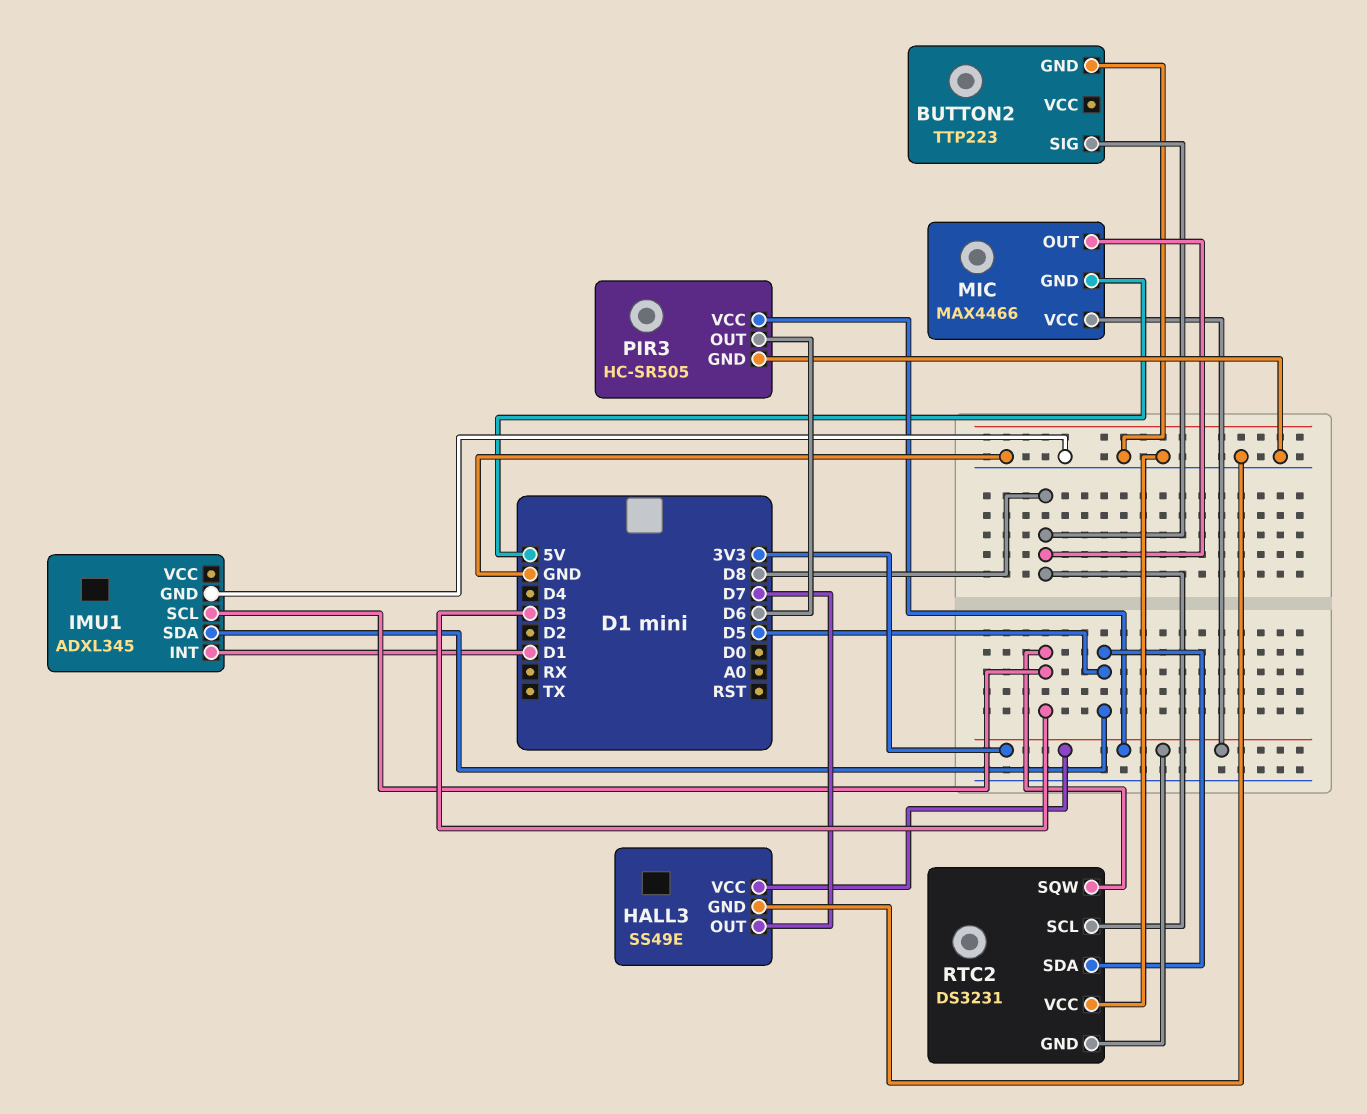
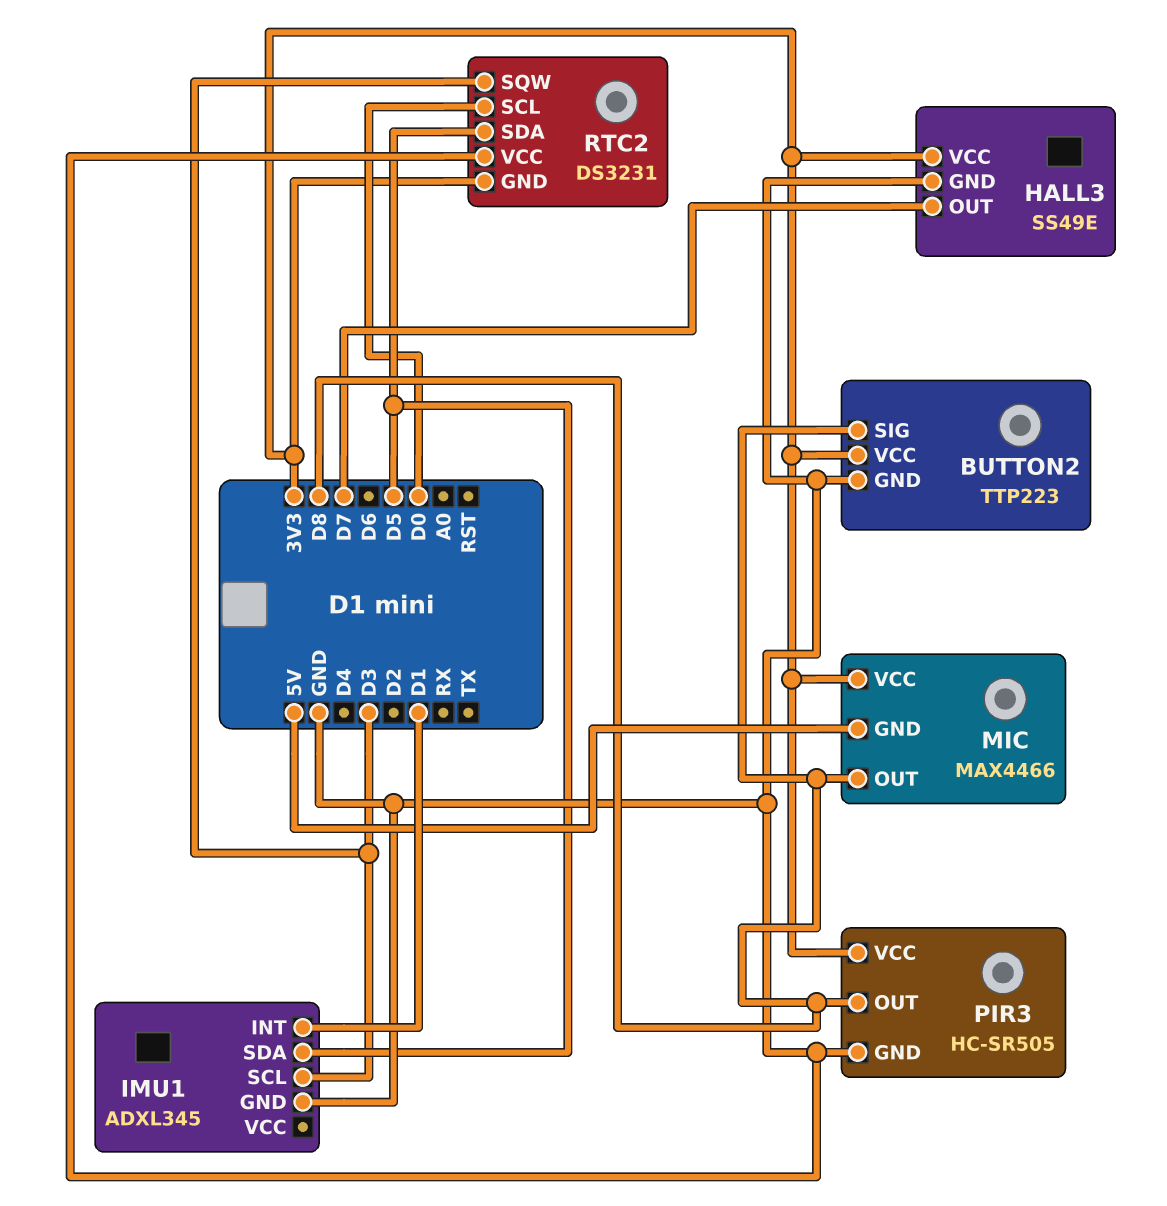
BUTTON2 pin VCC: none -> 3V3
PIR3 pin OUT: D6 -> D8
RTC2 pin SCL: D8 -> D0

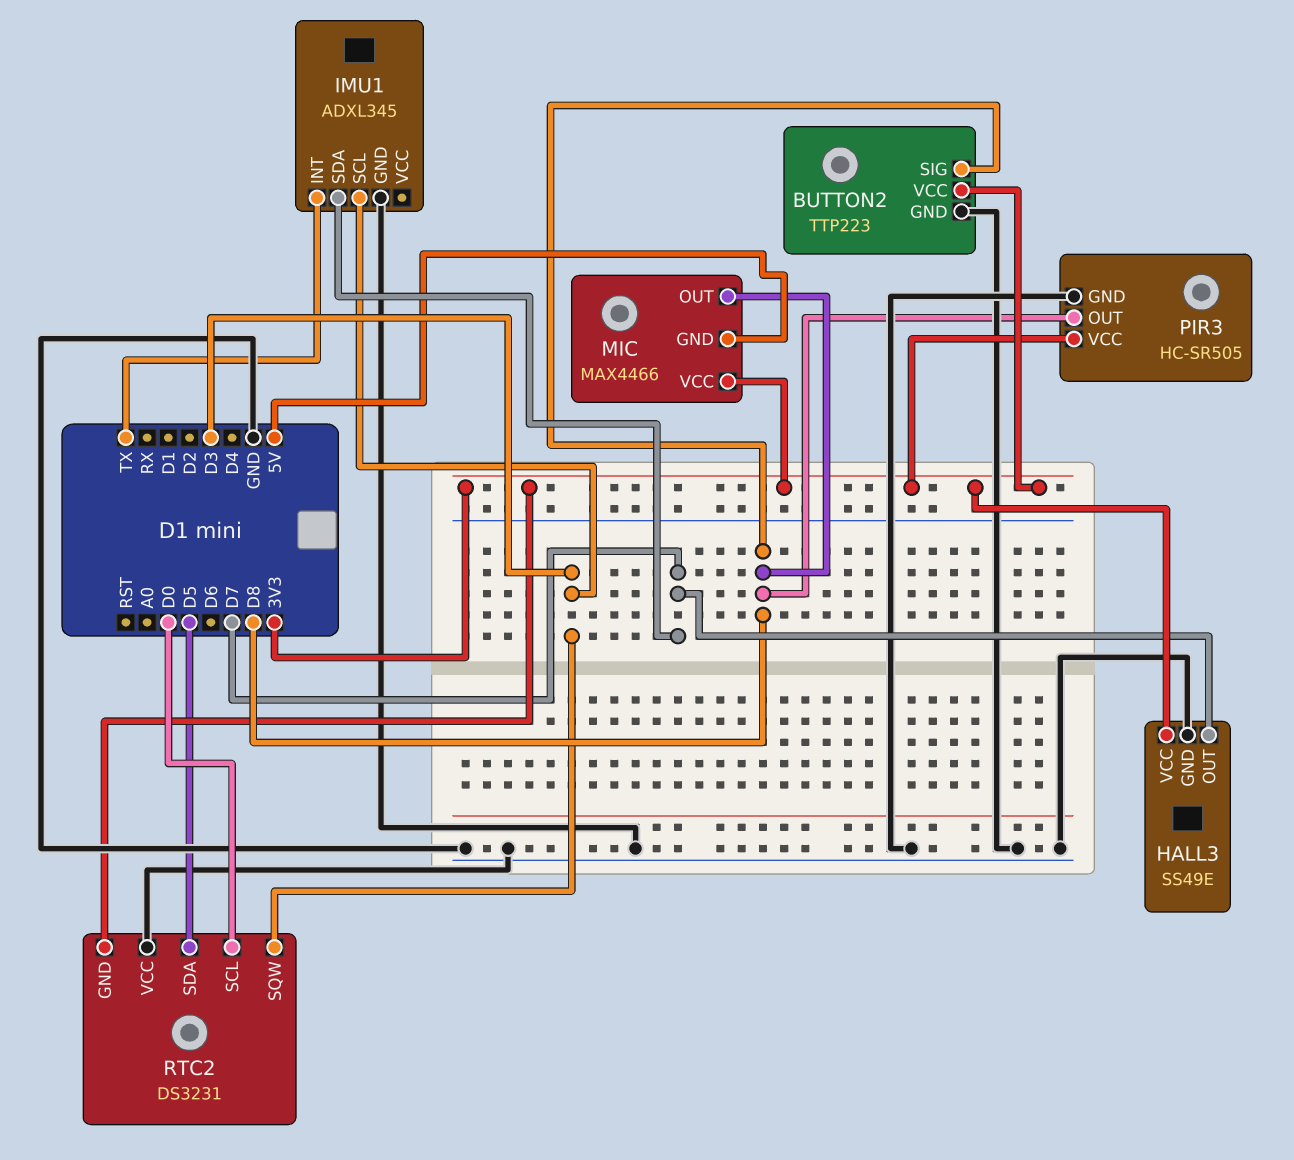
IMU1 pin INT: D1 -> TX
IMU1 pin SDA: D5 -> D7

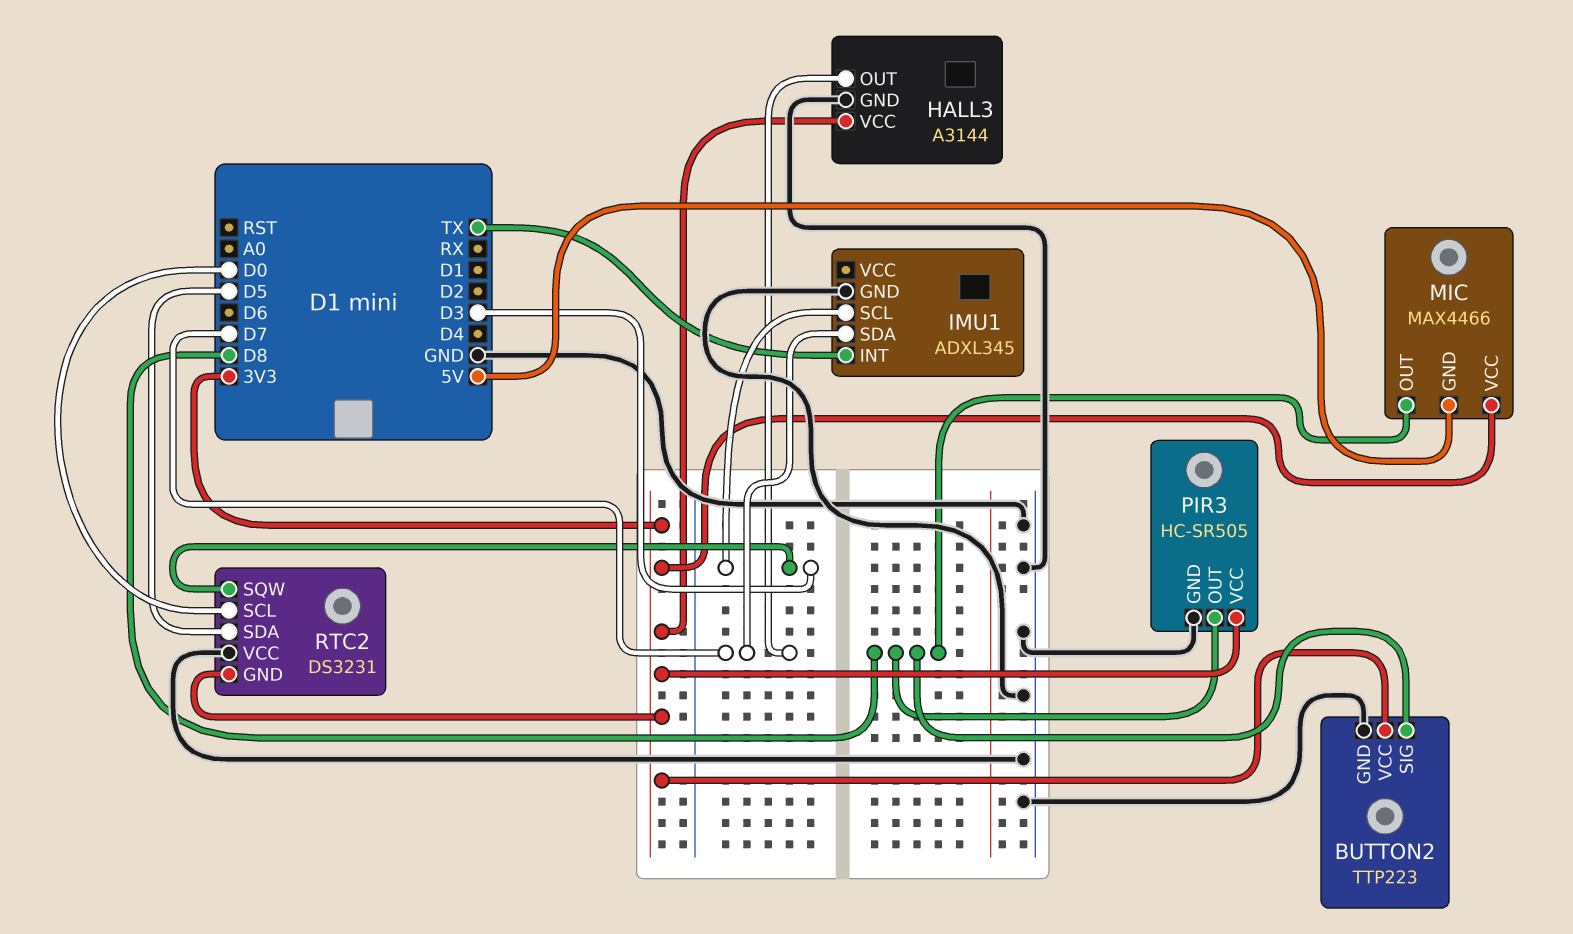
HALL3: SS49E -> A3144

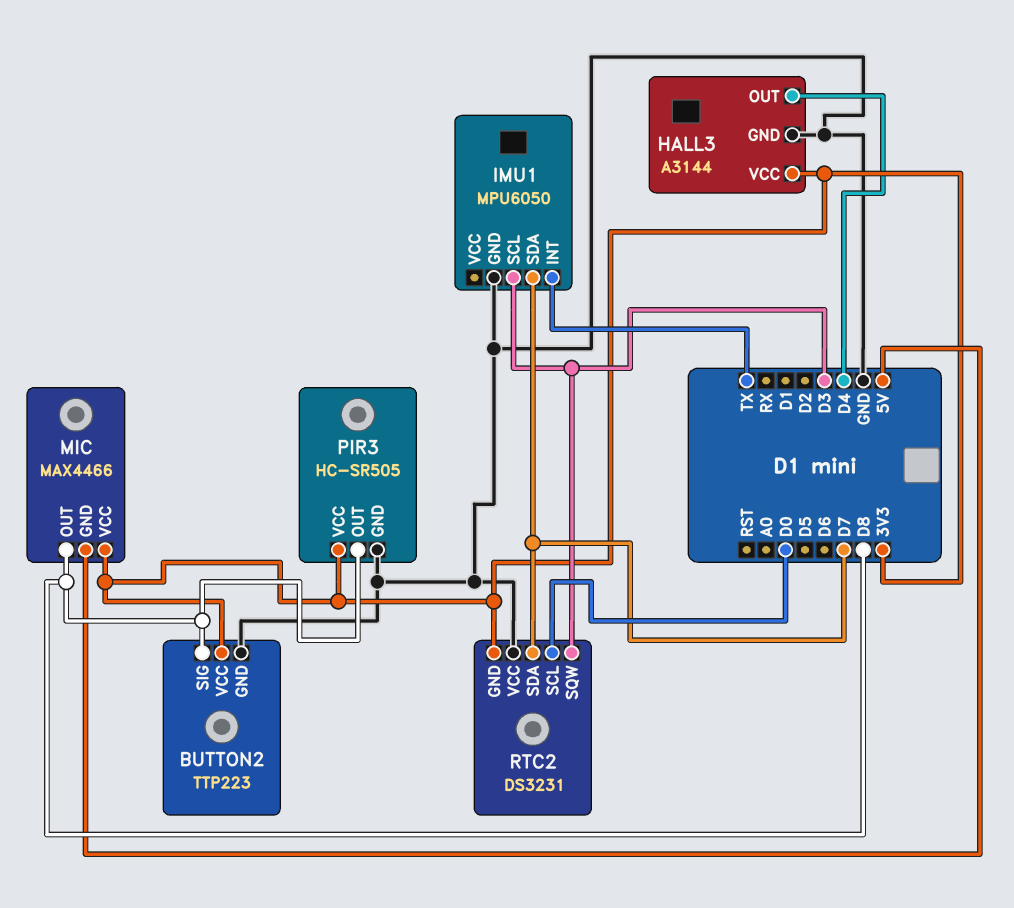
HALL3 pin OUT: D7 -> D4
IMU1: ADXL345 -> MPU6050
RTC2 pin SDA: D5 -> D7

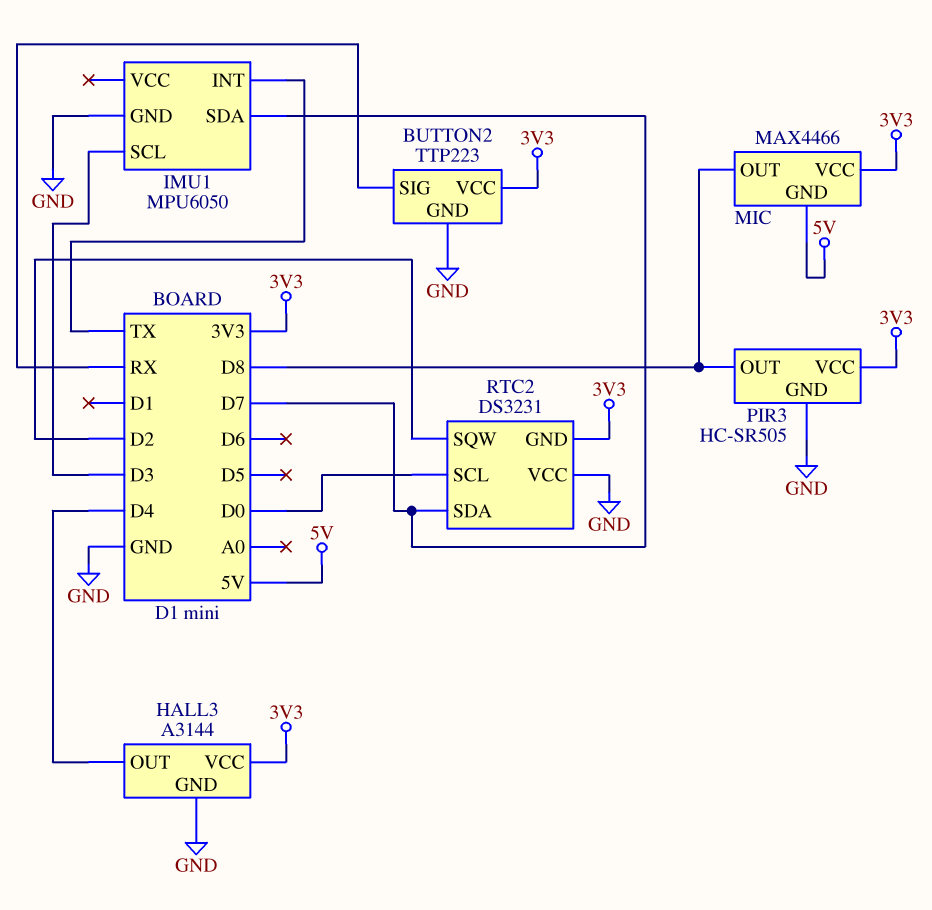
BUTTON2 pin SIG: D8 -> RX
RTC2 pin SQW: D3 -> D2

